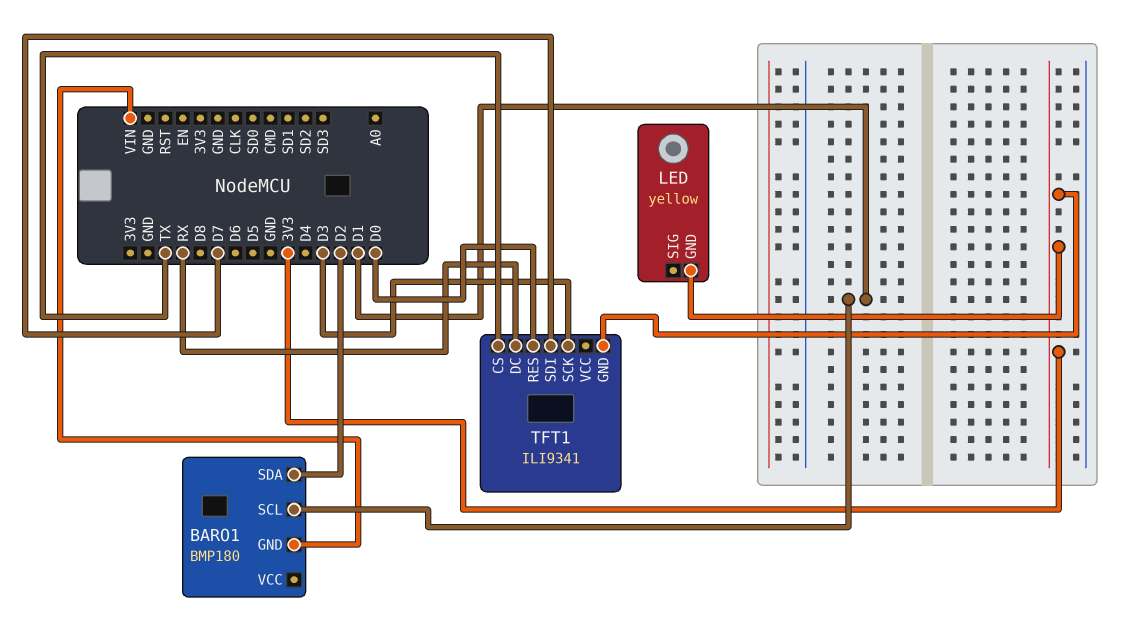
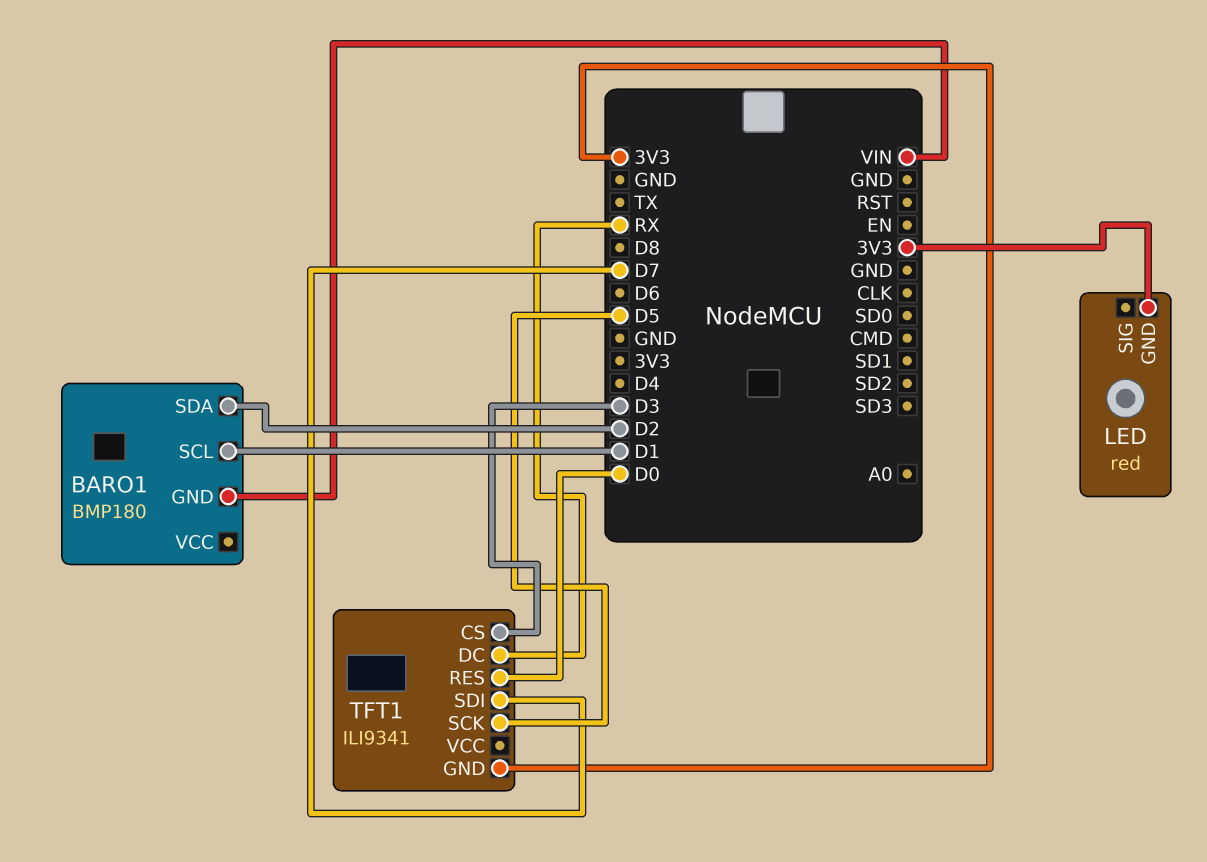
LED: yellow -> red
TFT1 pin CS: TX -> D3
TFT1 pin SCK: D3 -> D5

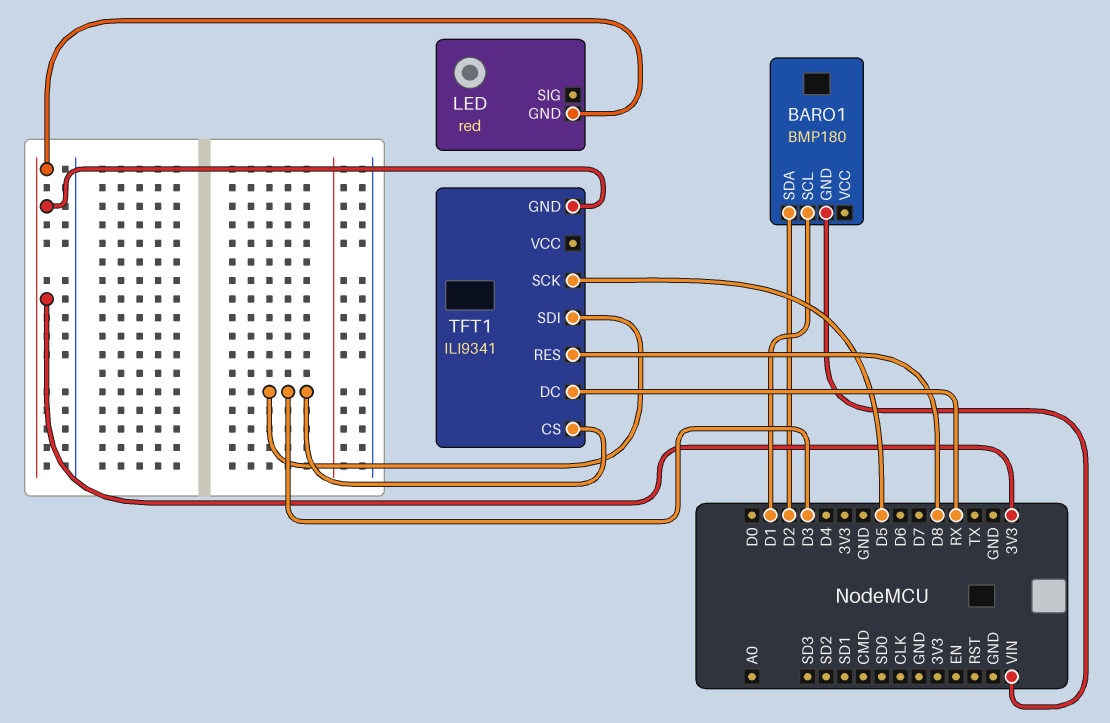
TFT1 pin RES: D0 -> D8
TFT1 pin SDI: D7 -> D3

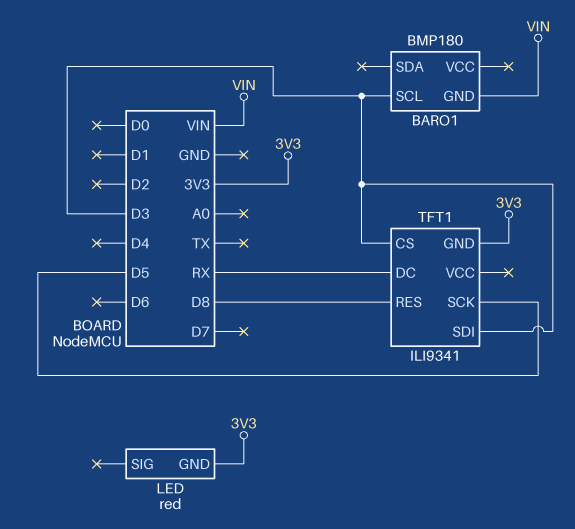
BARO1 pin SCL: D1 -> D3
BARO1 pin SDA: D2 -> none

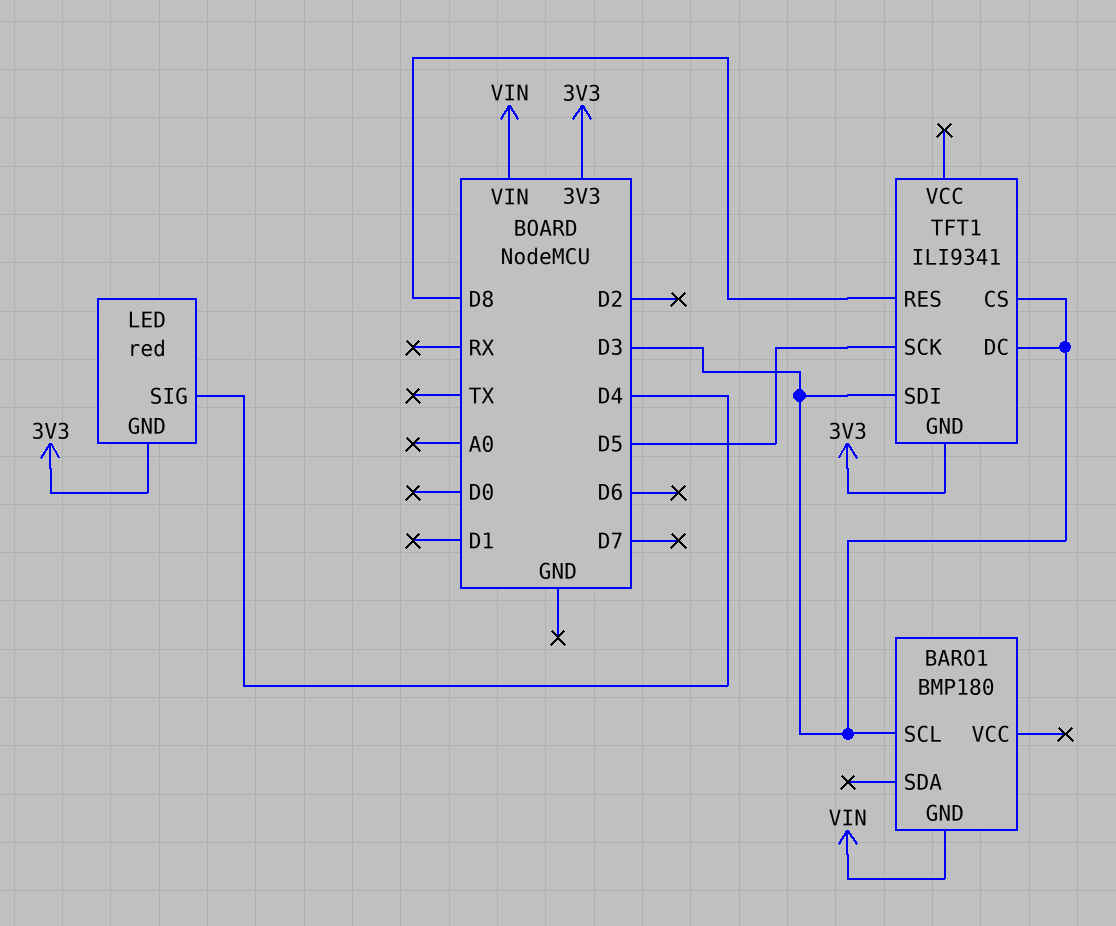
LED pin SIG: none -> D4
TFT1 pin DC: RX -> D3

